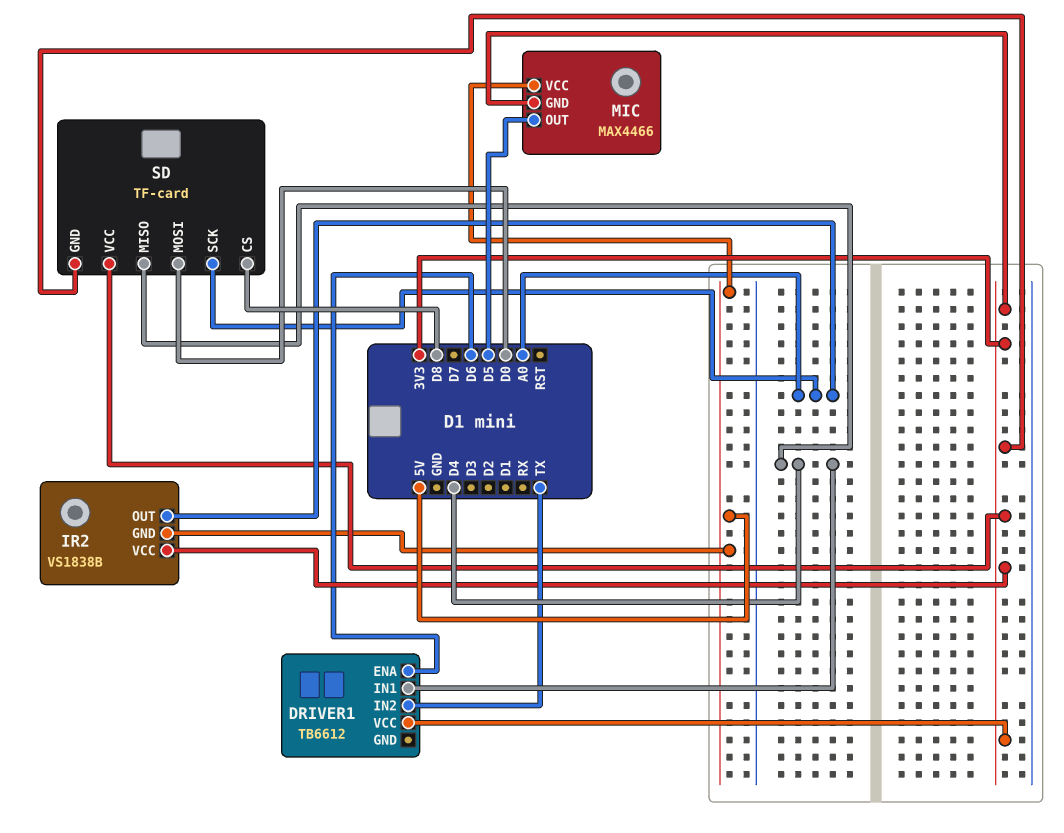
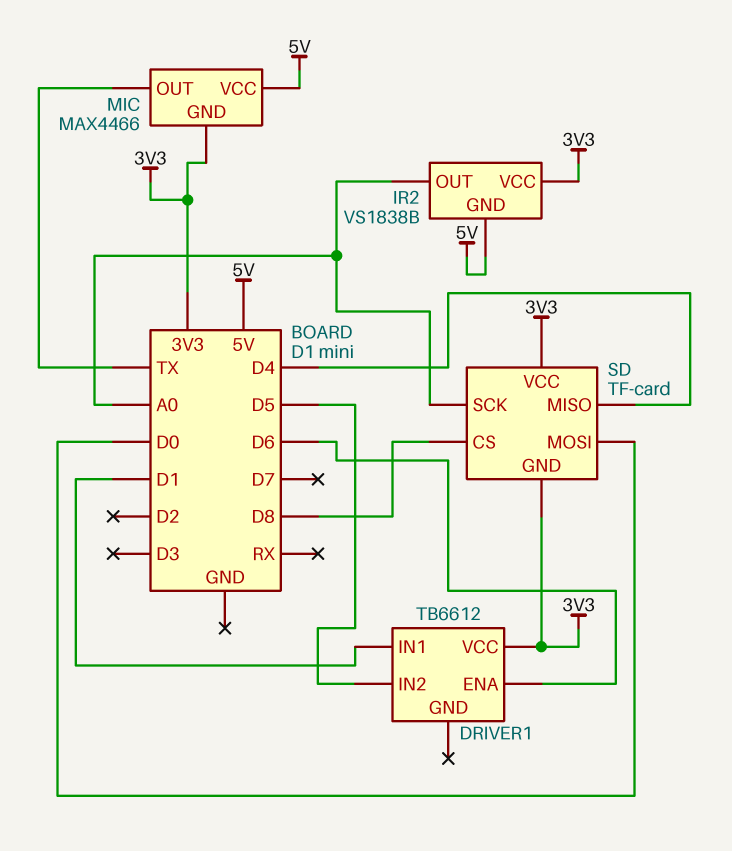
DRIVER1 pin IN1: D4 -> D1
DRIVER1 pin IN2: TX -> D5
MIC pin OUT: D5 -> TX

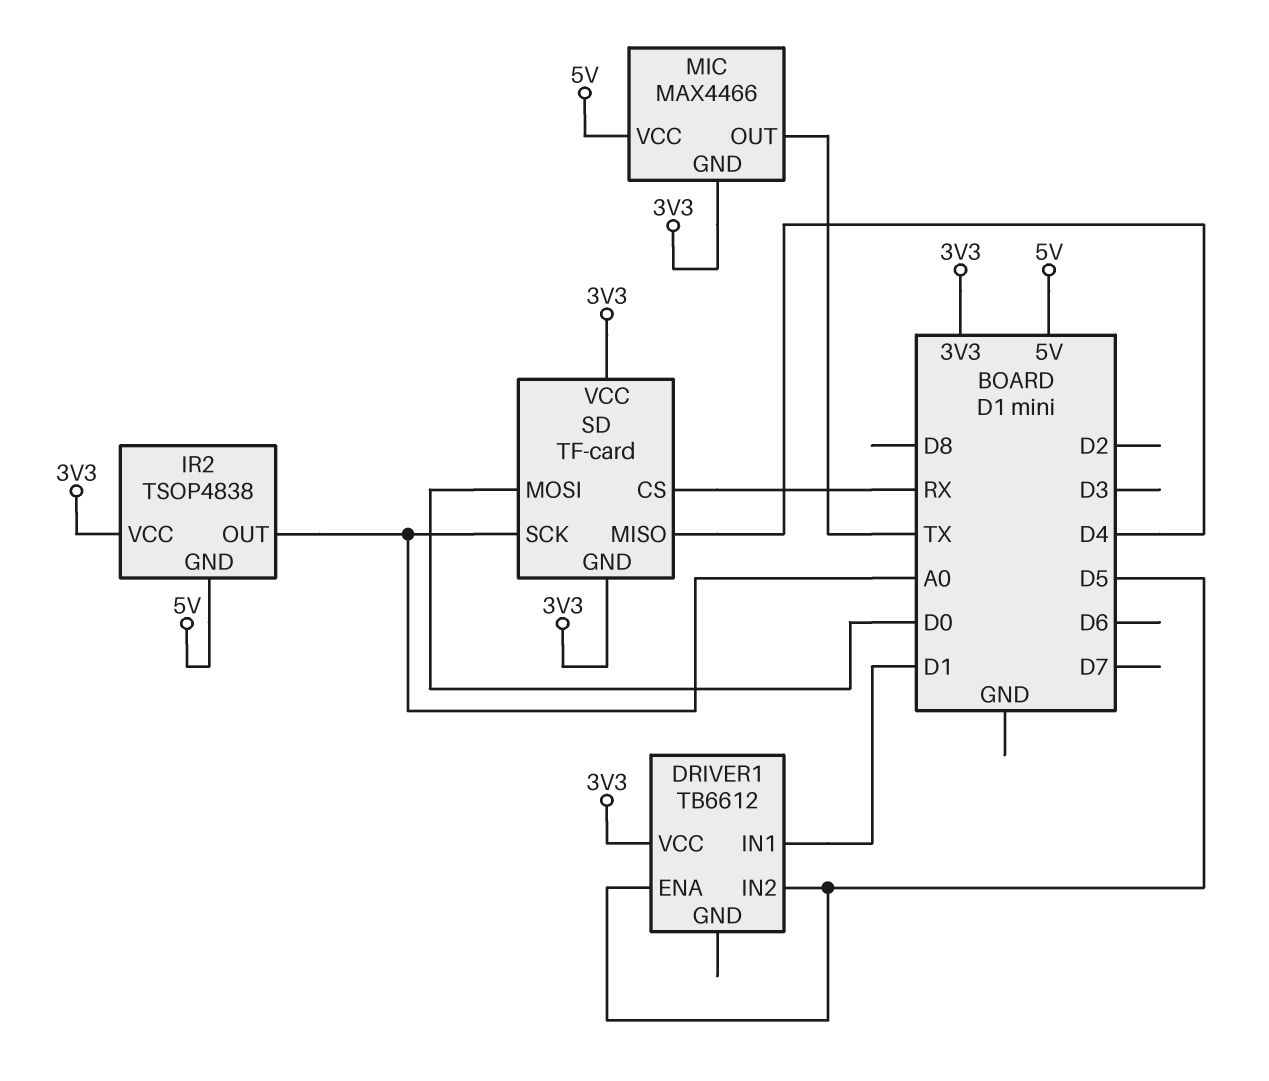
DRIVER1 pin ENA: D6 -> D5
IR2: VS1838B -> TSOP4838
SD pin CS: D8 -> RX

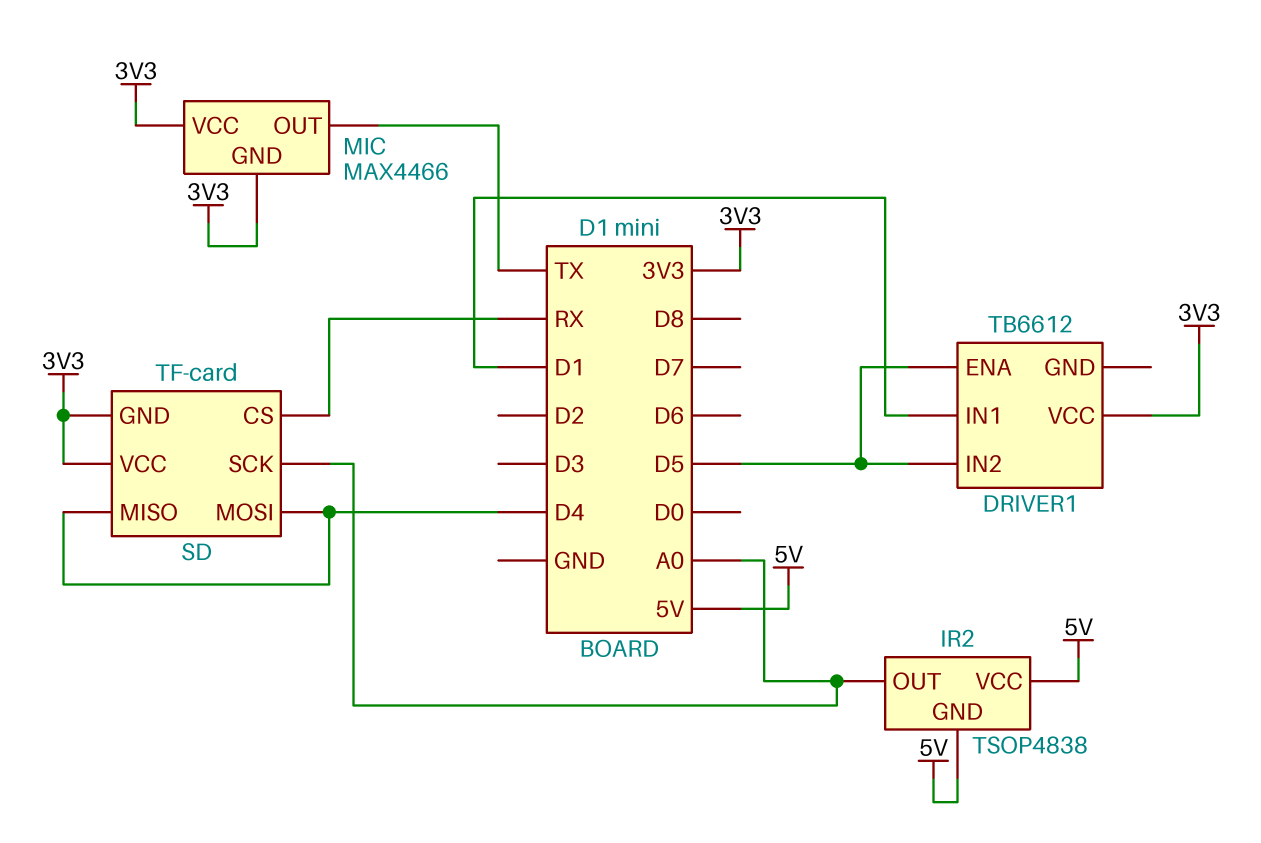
IR2 pin VCC: 3V3 -> 5V
MIC pin VCC: 5V -> 3V3
SD pin MOSI: D0 -> D4

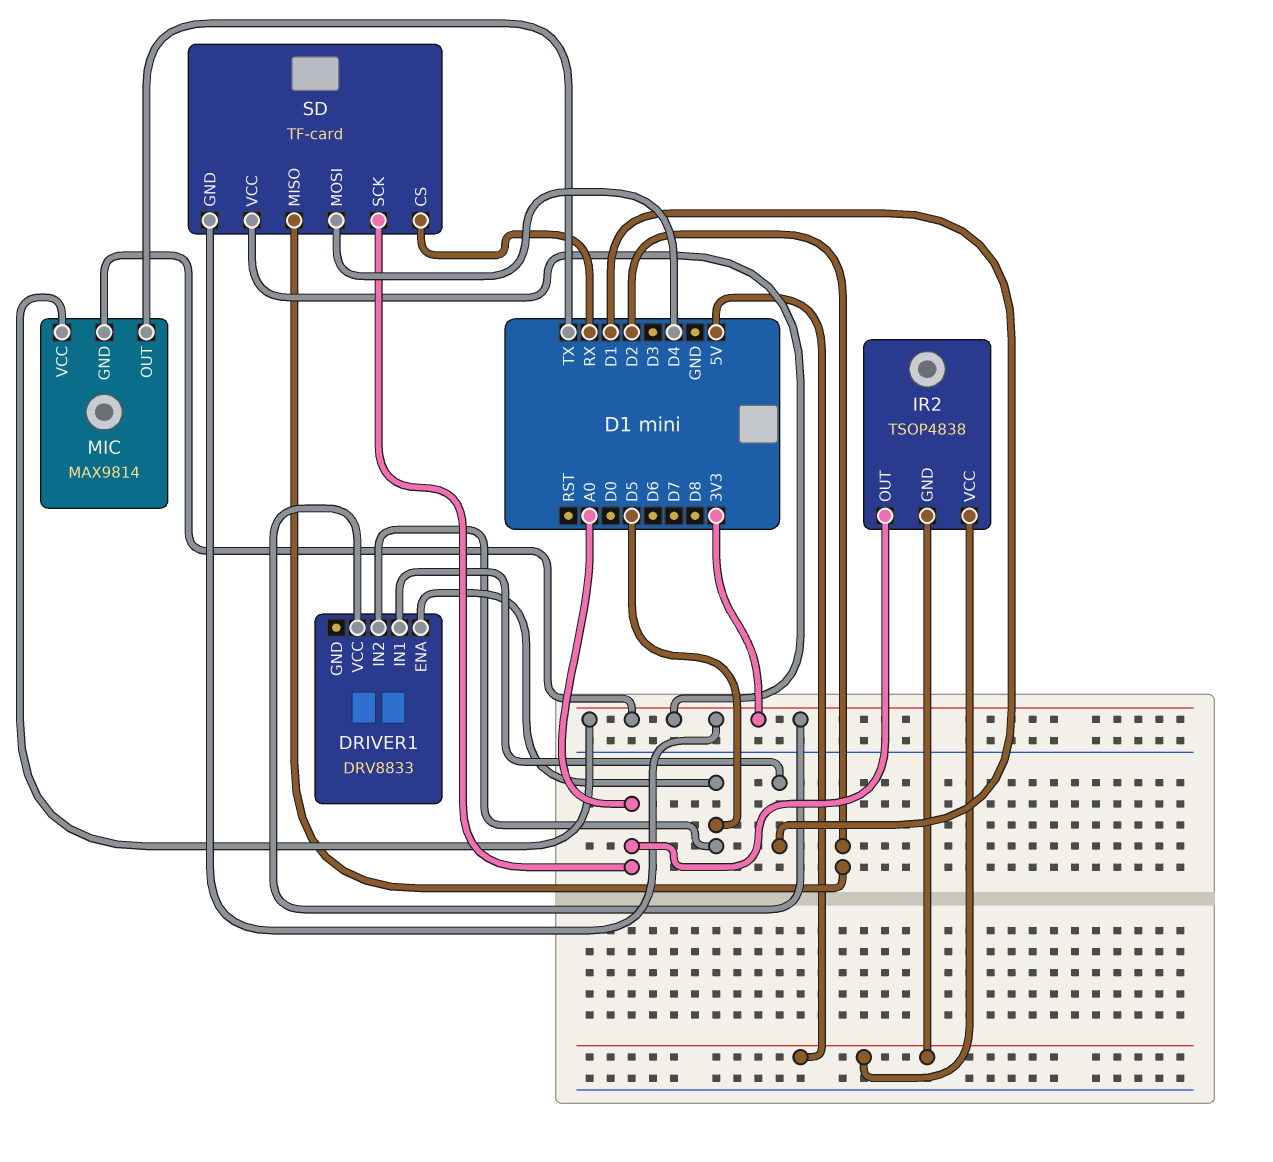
DRIVER1: TB6612 -> DRV8833
MIC: MAX4466 -> MAX9814
SD pin MISO: D4 -> D2

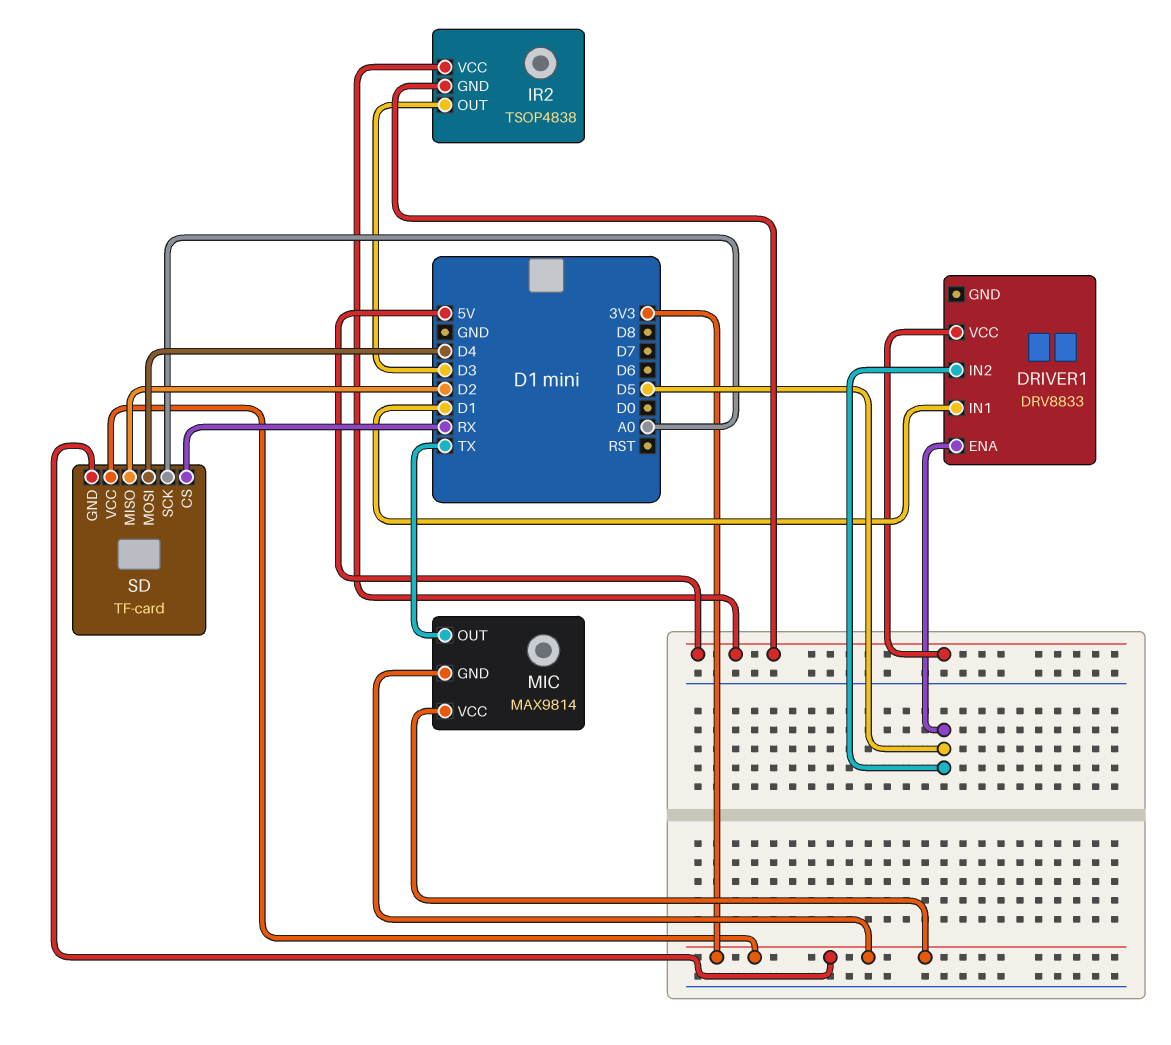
DRIVER1 pin VCC: 3V3 -> 5V
IR2 pin OUT: A0 -> D3

